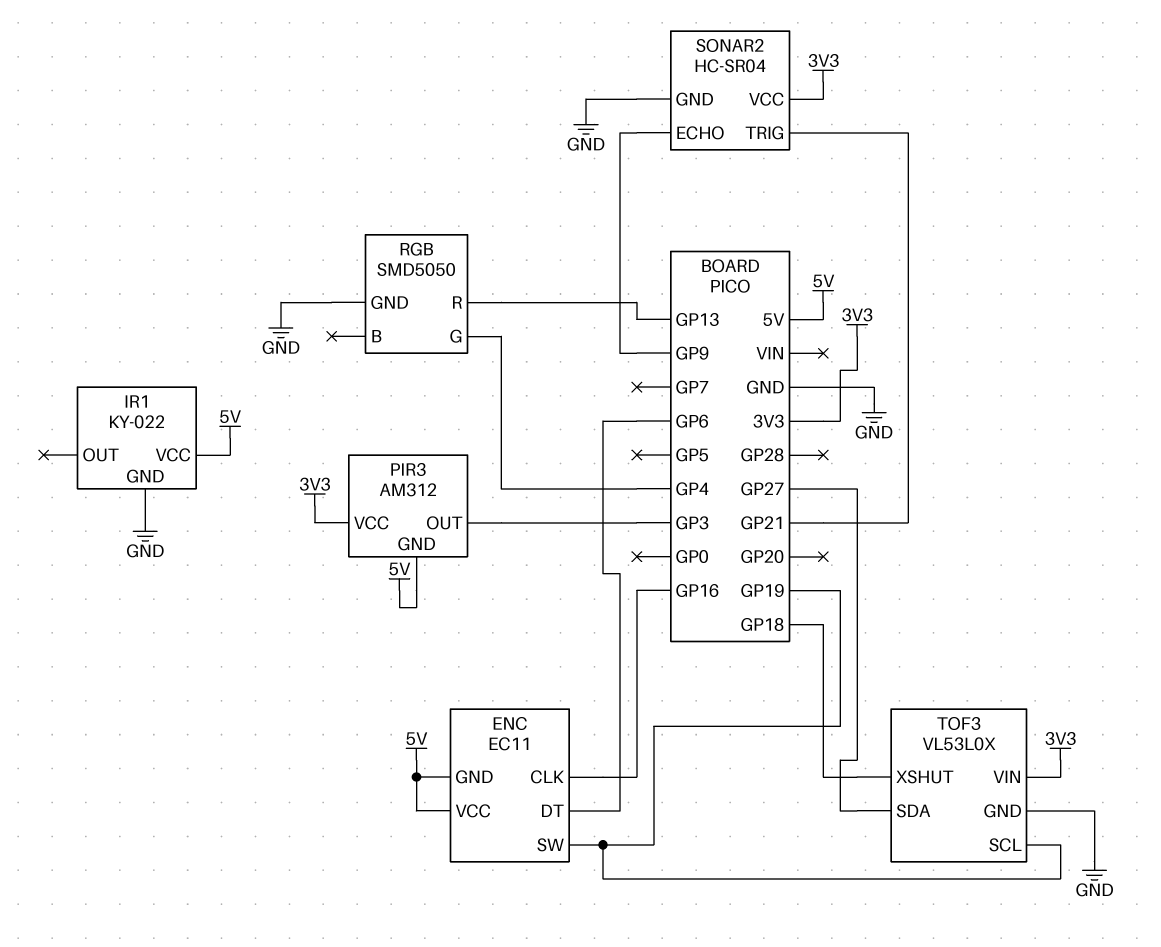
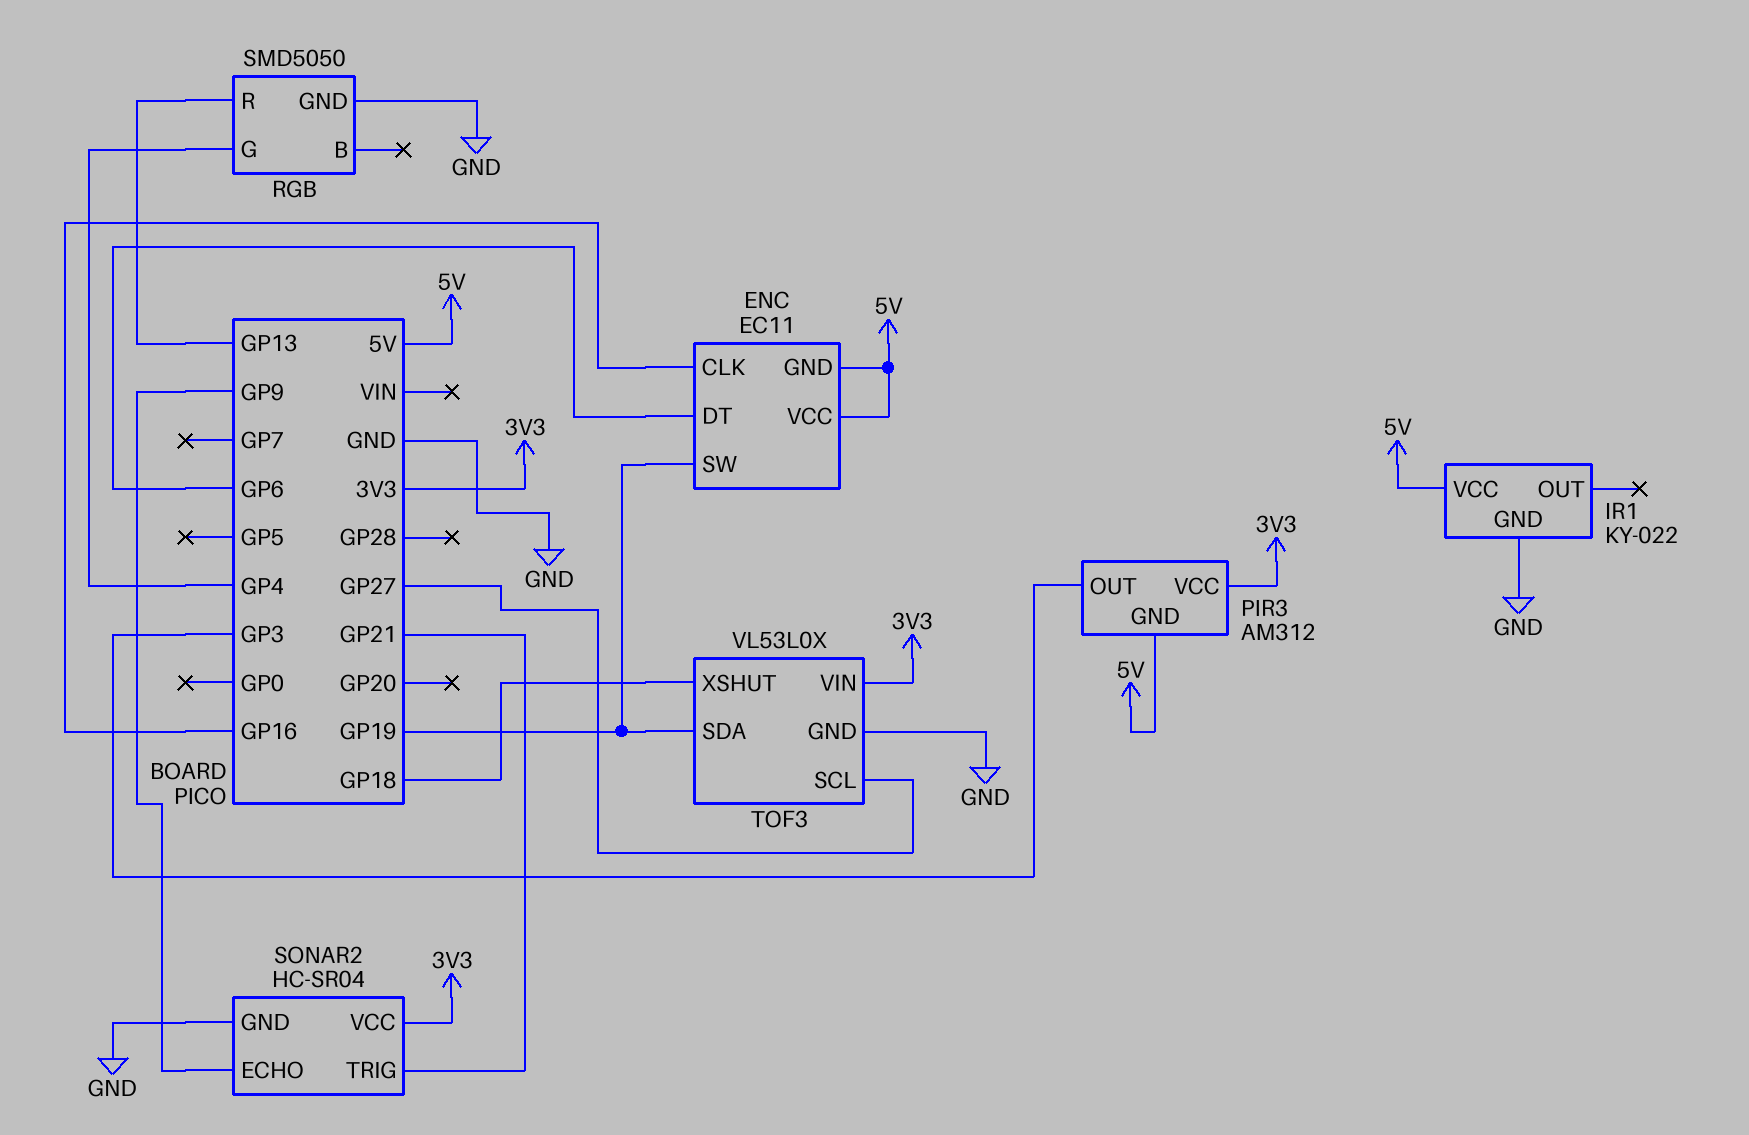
TOF3 pin SCL: GP19 -> GP27
TOF3 pin SDA: GP27 -> GP19

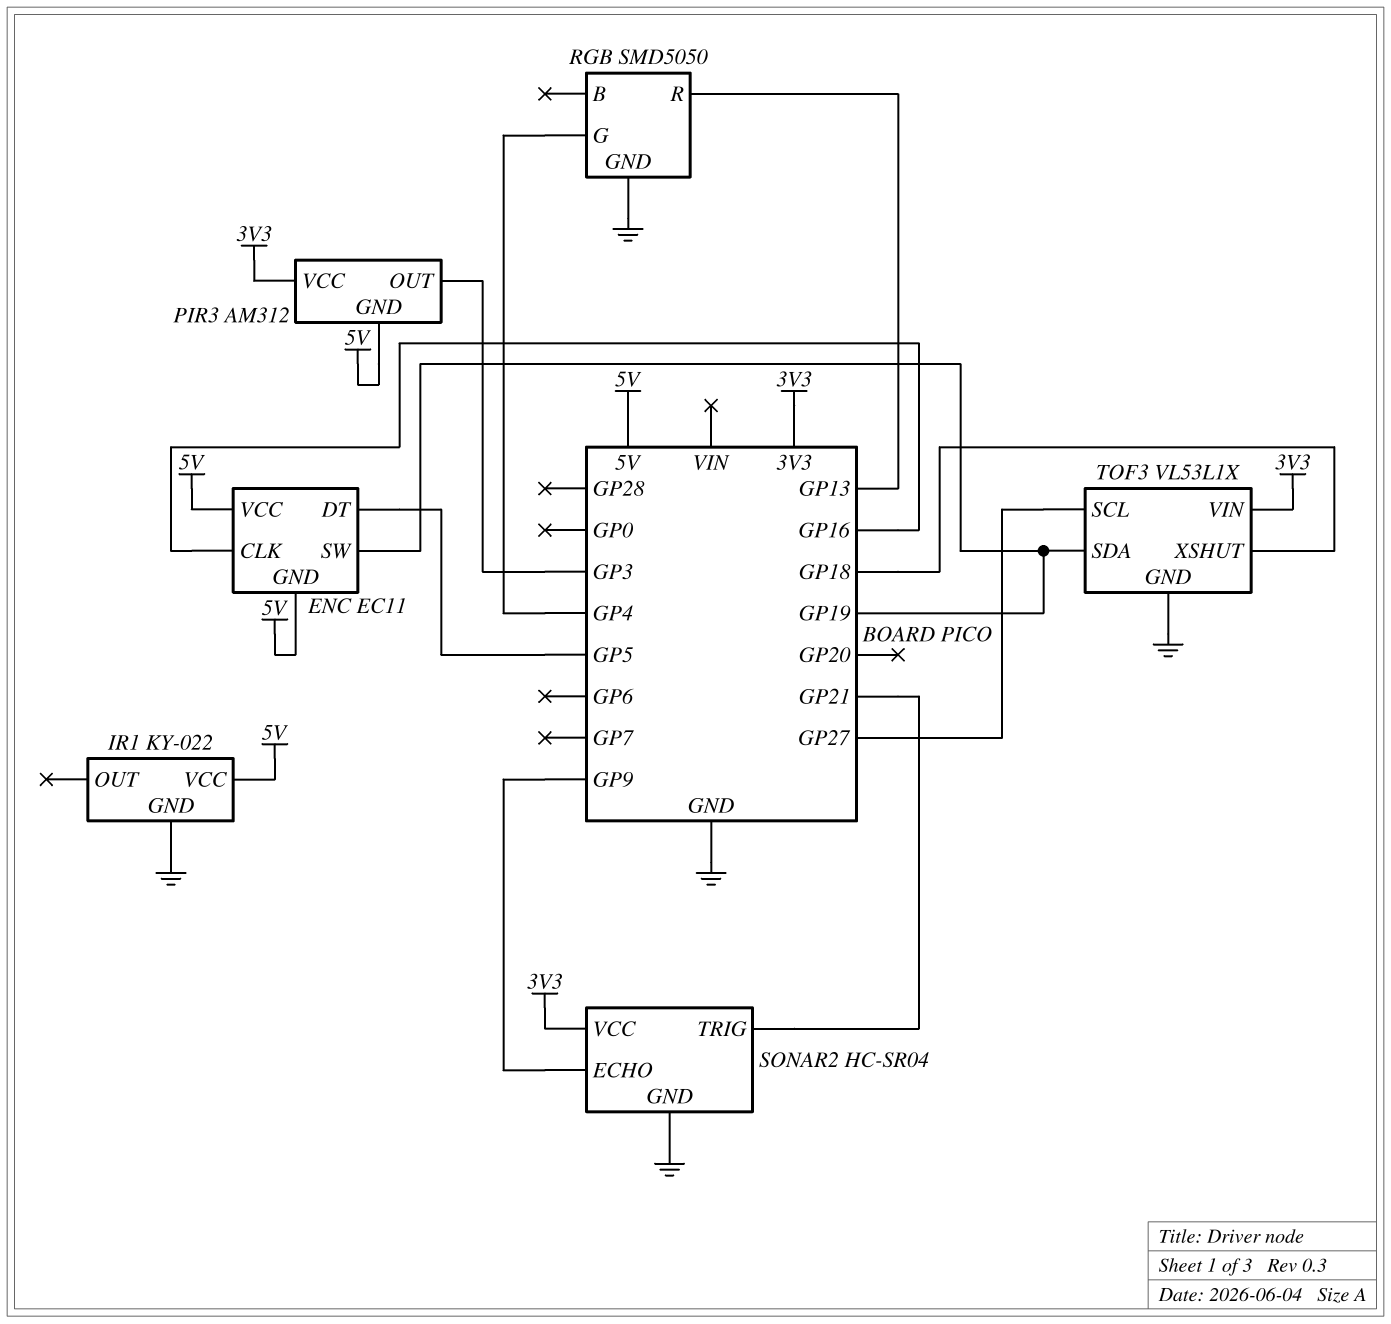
ENC pin DT: GP6 -> GP5
TOF3: VL53L0X -> VL53L1X

